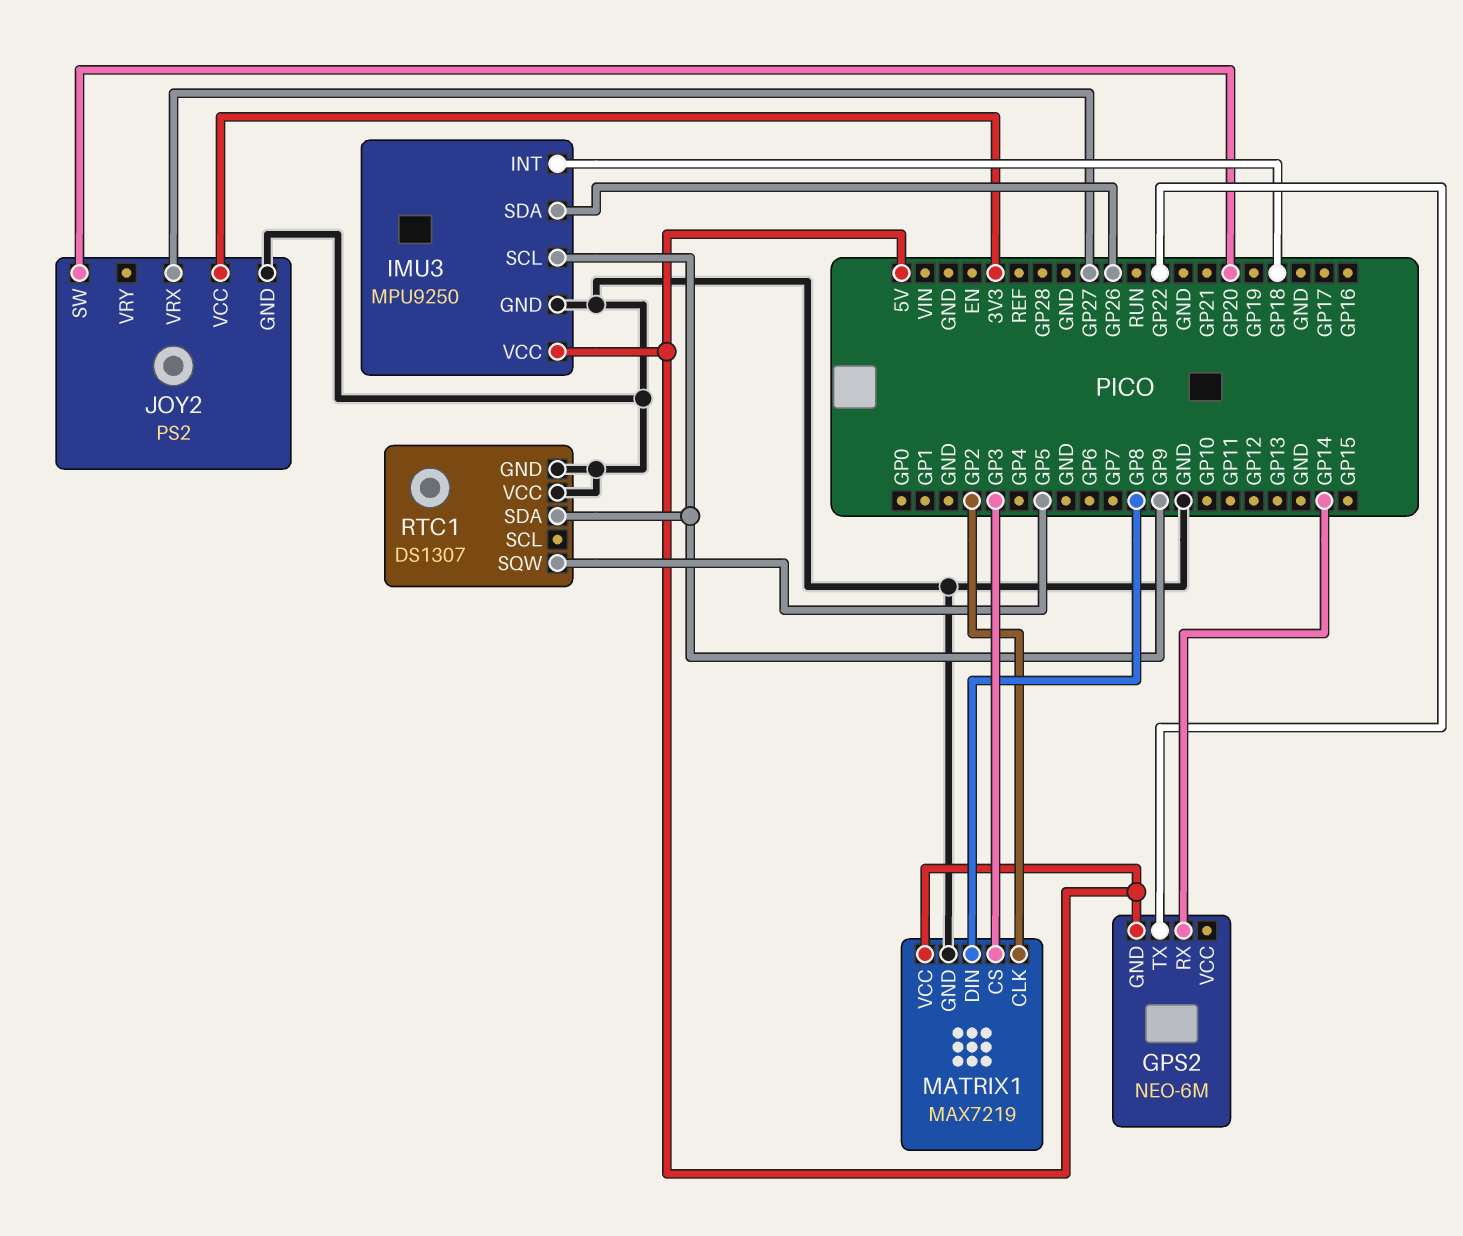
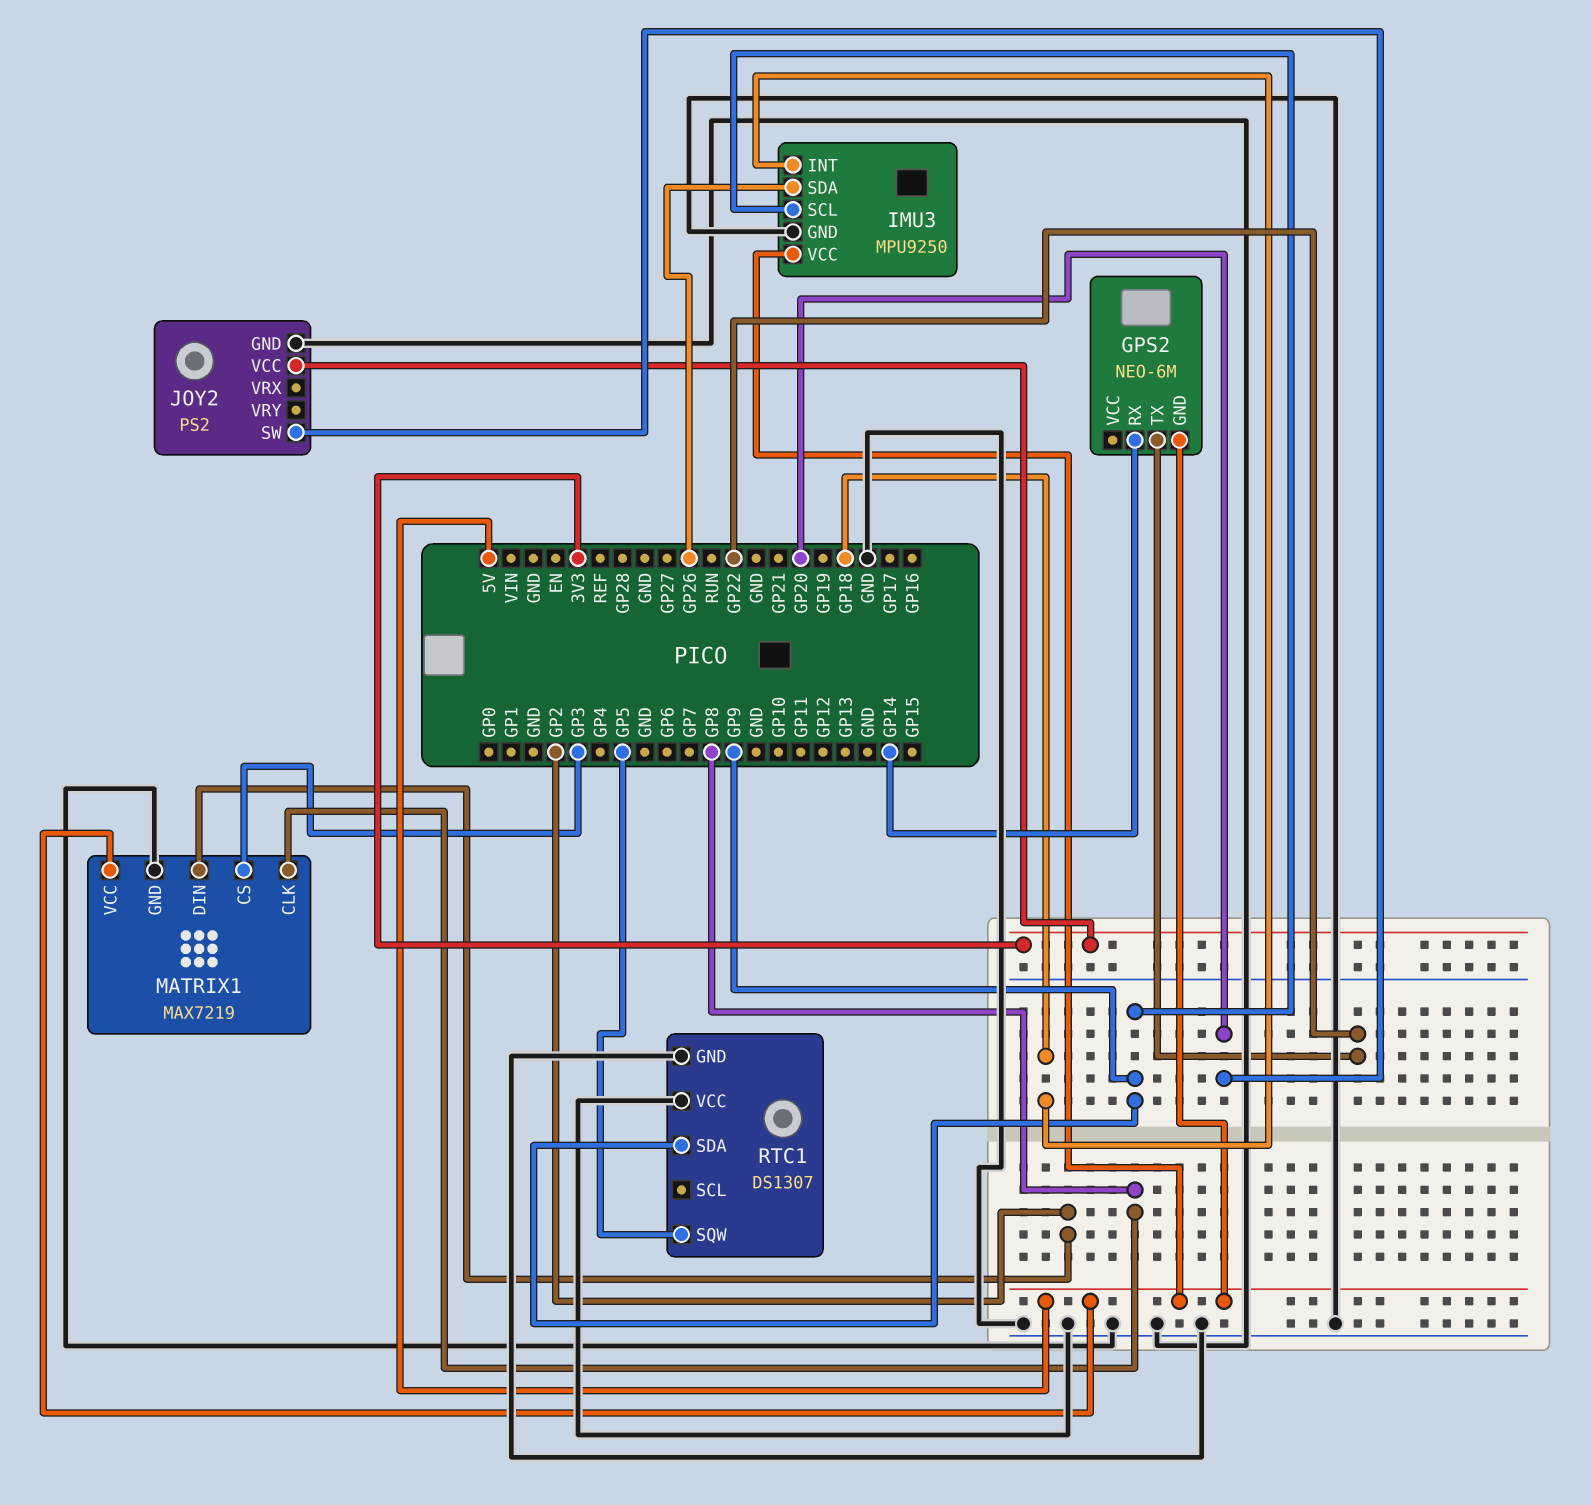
JOY2 pin VRX: GP27 -> none
MATRIX1 pin CLK: GP2 -> GP8
MATRIX1 pin DIN: GP8 -> GP2

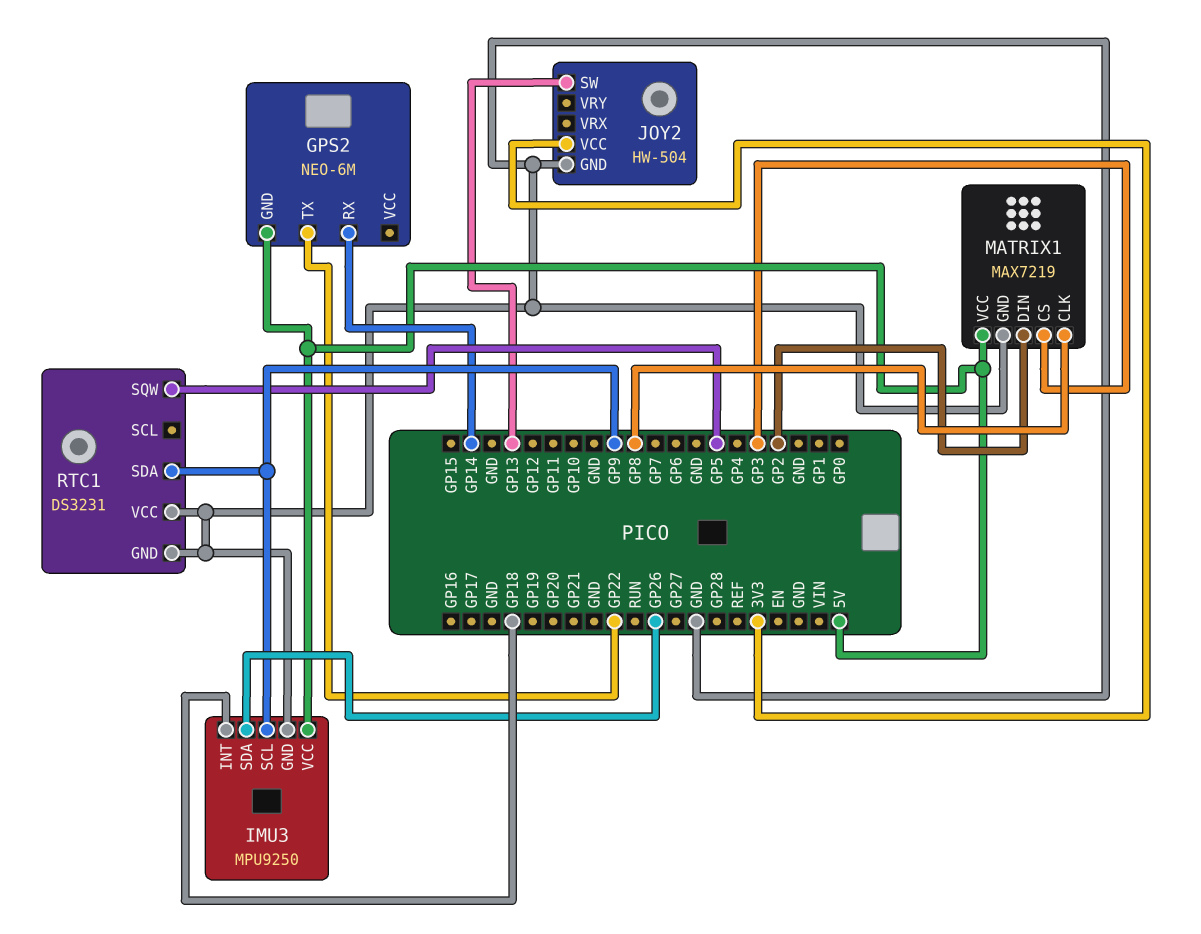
JOY2: PS2 -> HW-504
JOY2 pin SW: GP20 -> GP13
RTC1: DS1307 -> DS3231

